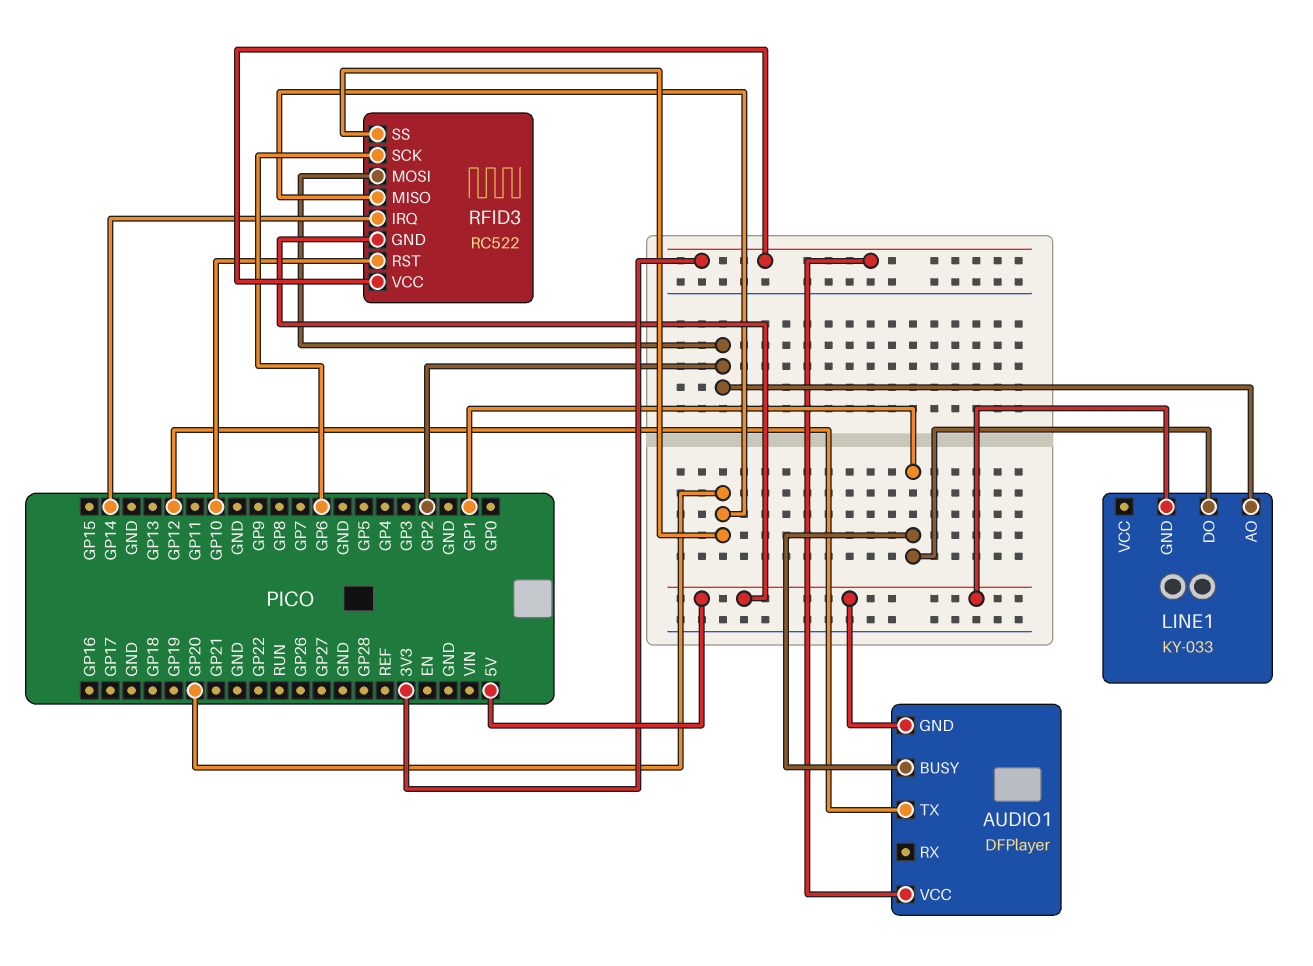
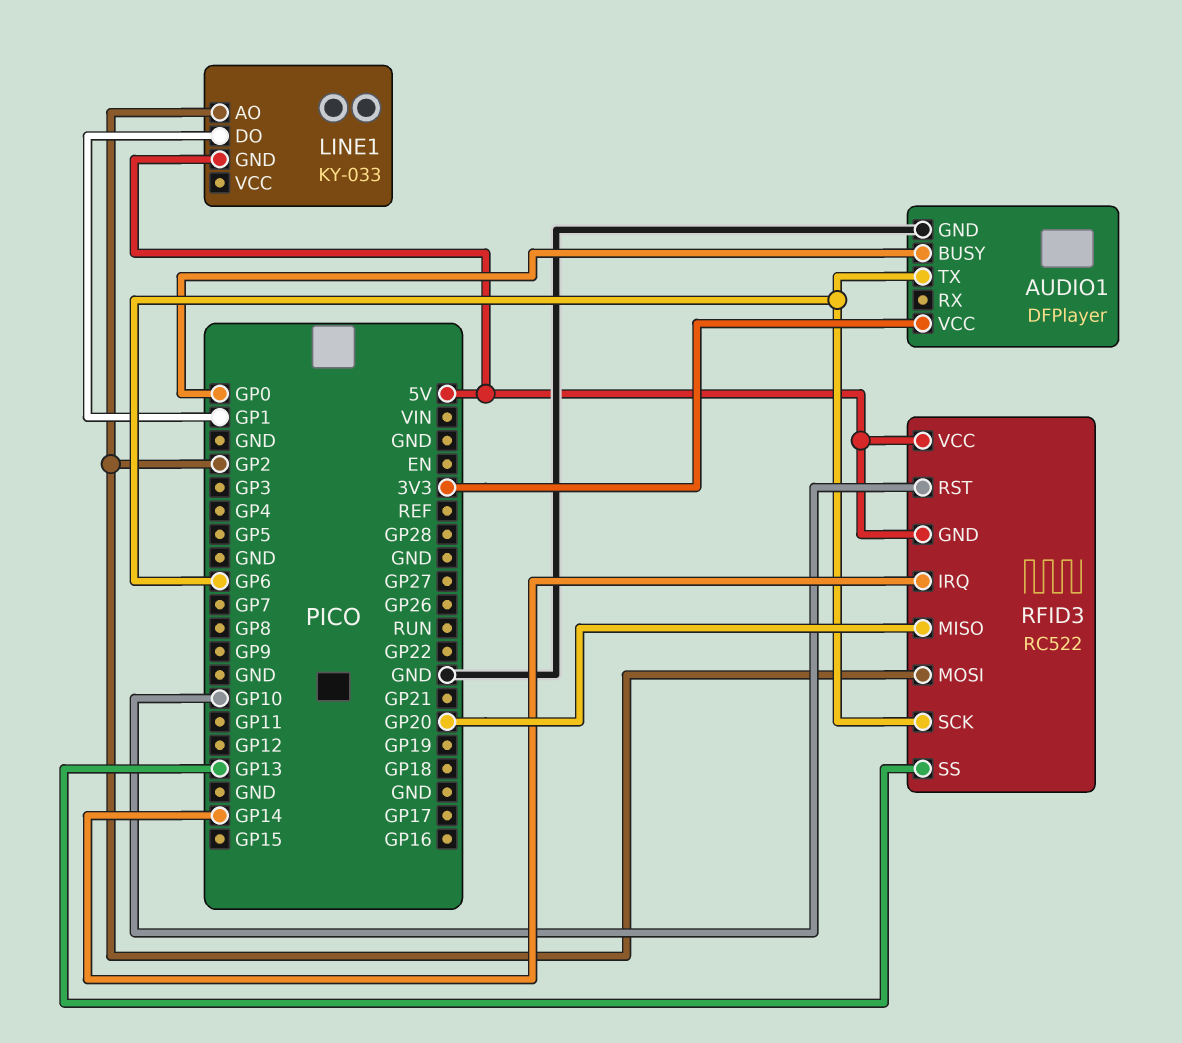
AUDIO1 pin BUSY: GP1 -> GP0
AUDIO1 pin GND: 5V -> GND
AUDIO1 pin TX: GP12 -> GP6
RFID3 pin SS: GP20 -> GP13
RFID3 pin VCC: 3V3 -> 5V

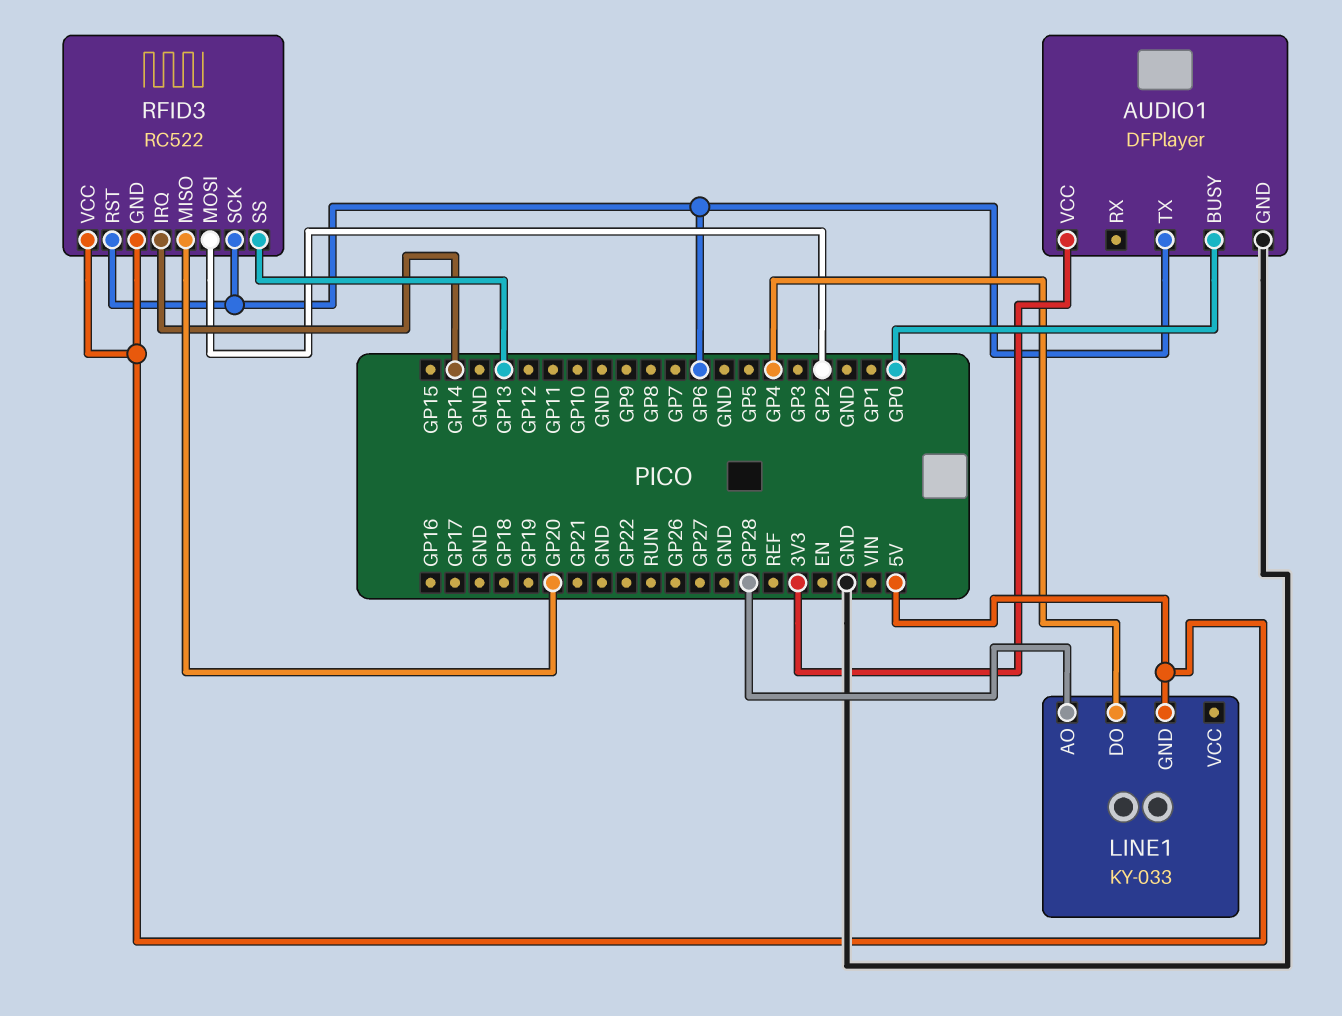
LINE1 pin AO: GP2 -> GP28
LINE1 pin DO: GP1 -> GP4
RFID3 pin RST: GP10 -> GP6

